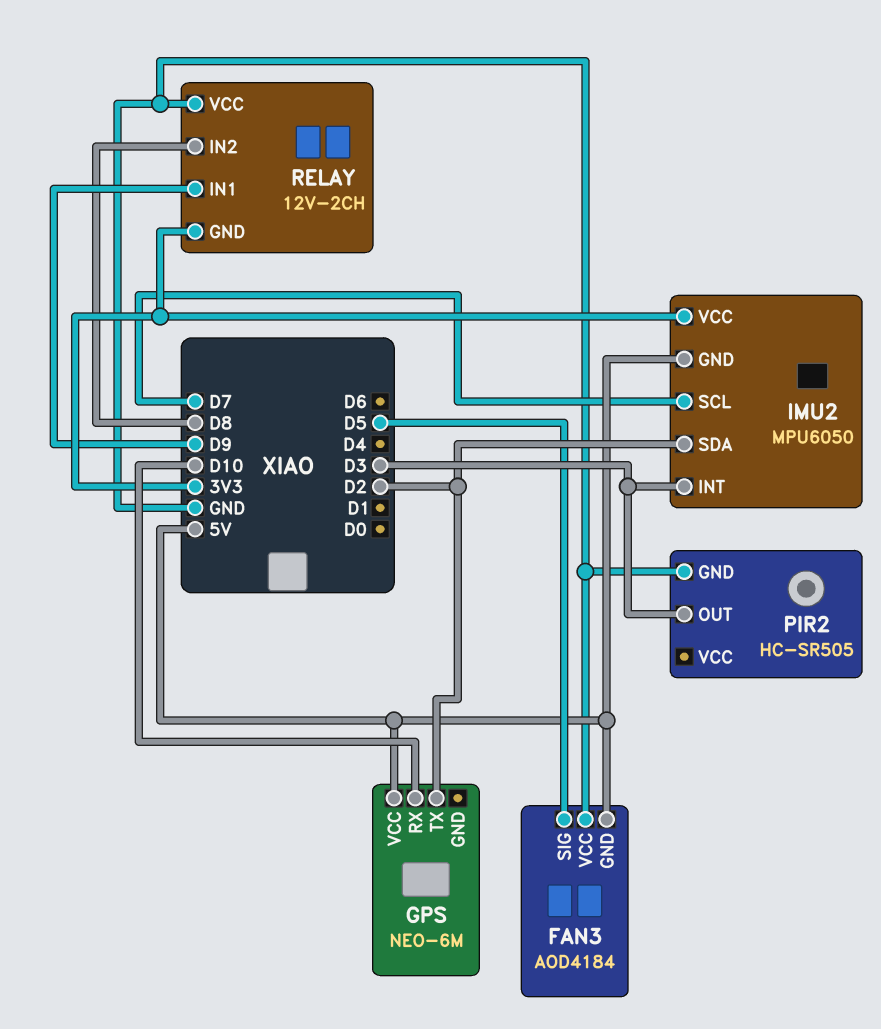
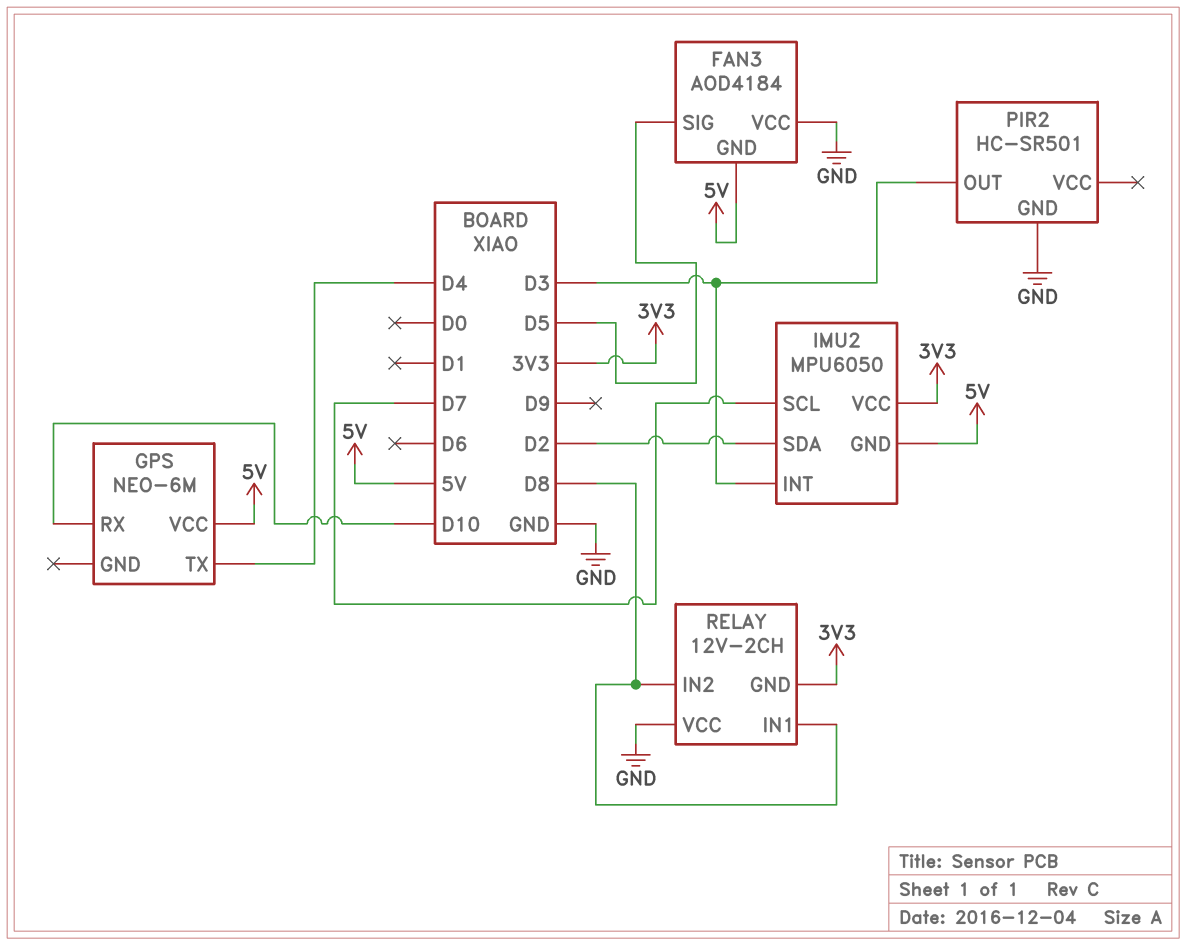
GPS pin TX: D2 -> D4
PIR2: HC-SR505 -> HC-SR501
RELAY pin IN1: D9 -> D8

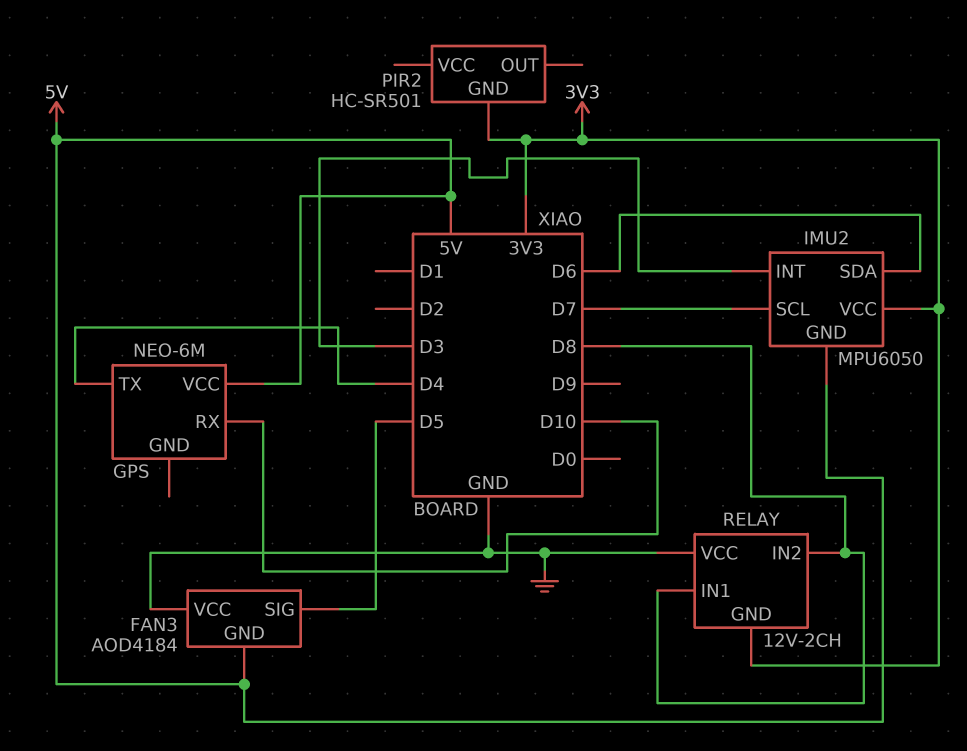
IMU2 pin SDA: D2 -> D6
PIR2 pin GND: GND -> 3V3
PIR2 pin OUT: D3 -> none

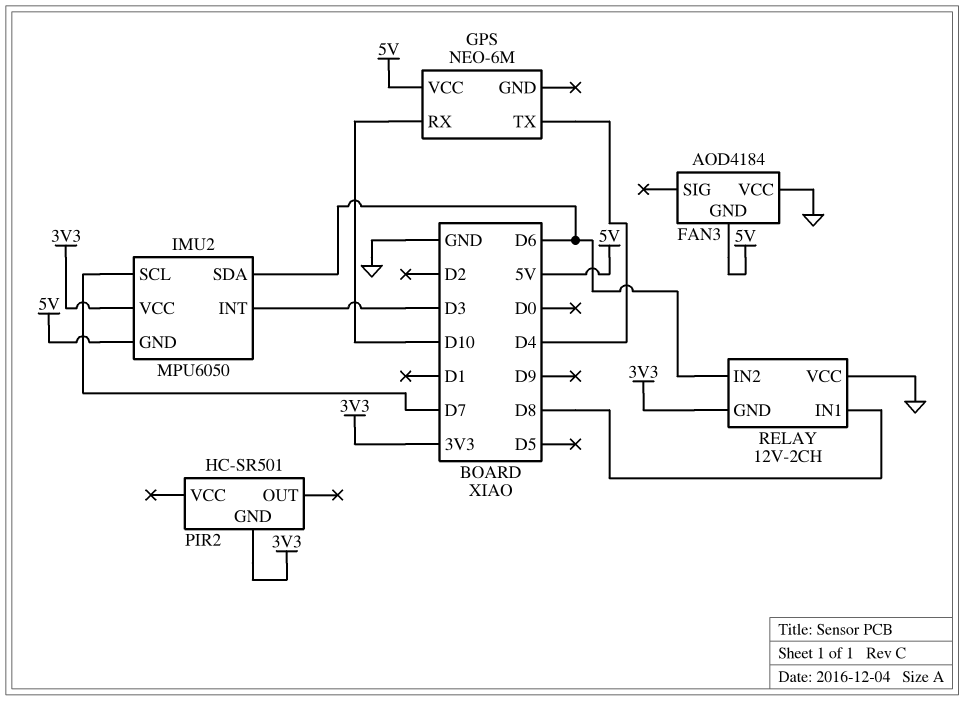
FAN3 pin SIG: D5 -> none
RELAY pin IN2: D8 -> D6

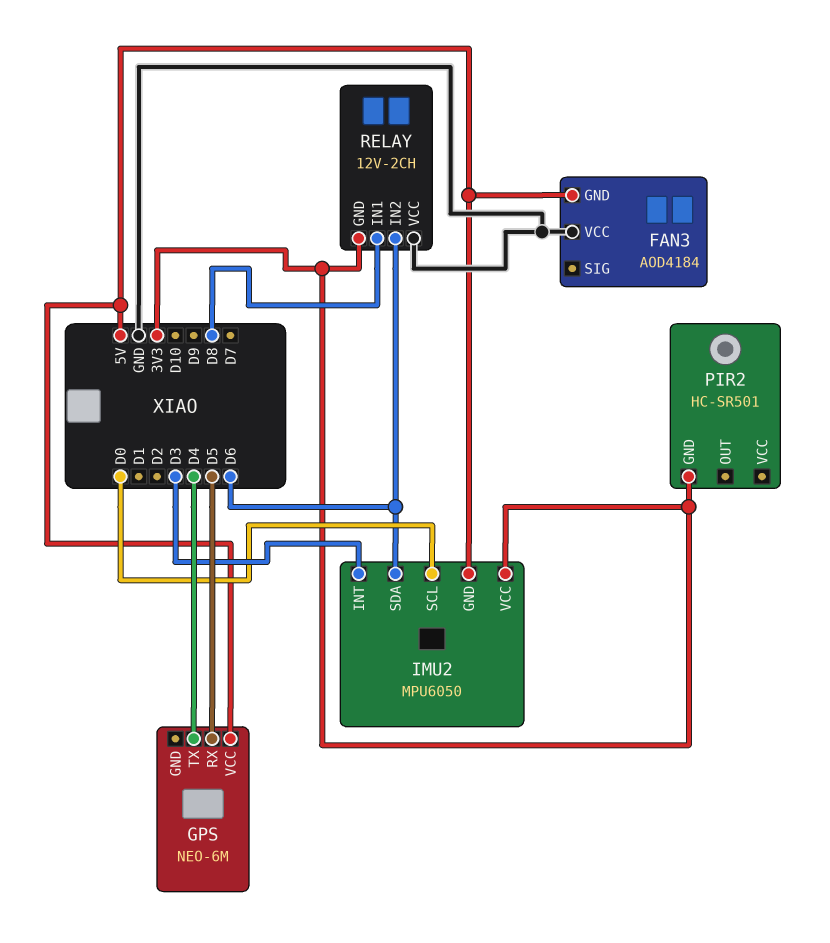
GPS pin RX: D10 -> D5
IMU2 pin SCL: D7 -> D0

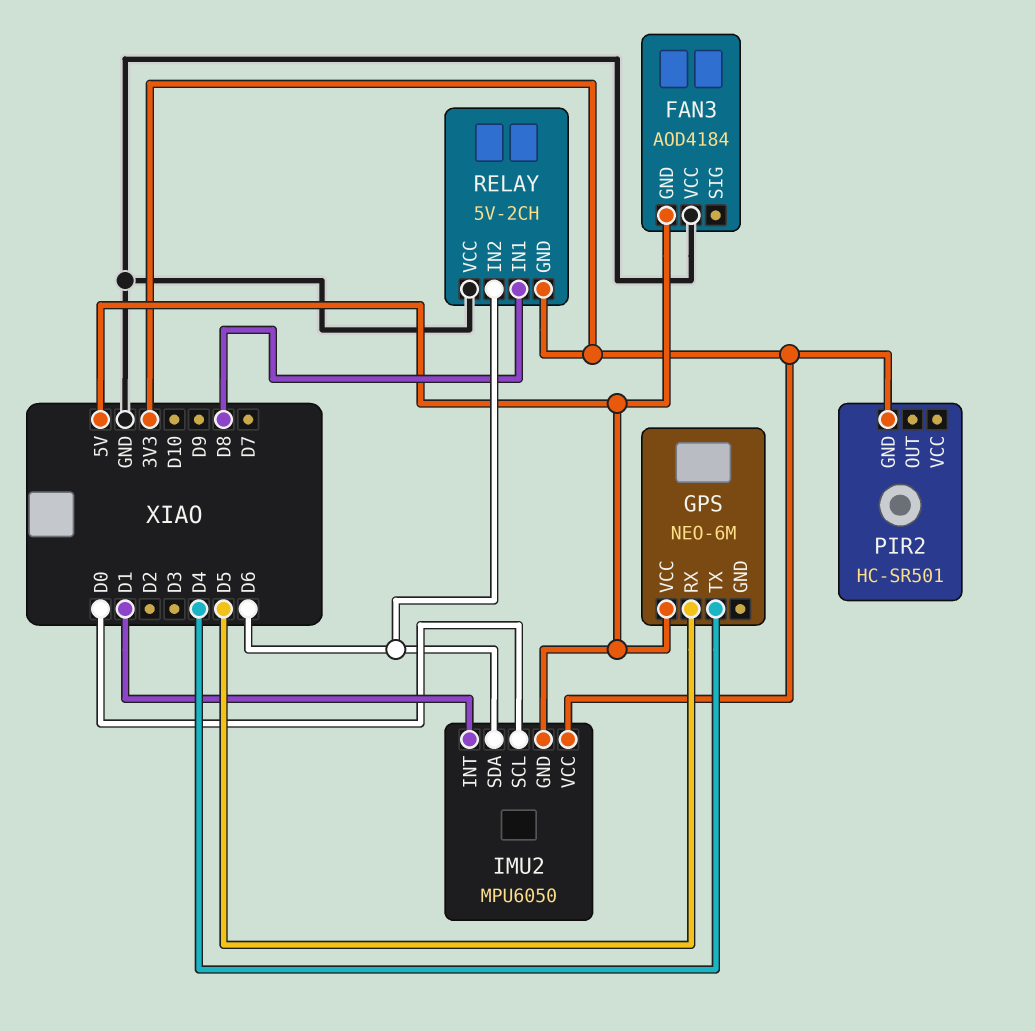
IMU2 pin INT: D3 -> D1
RELAY: 12V-2CH -> 5V-2CH

